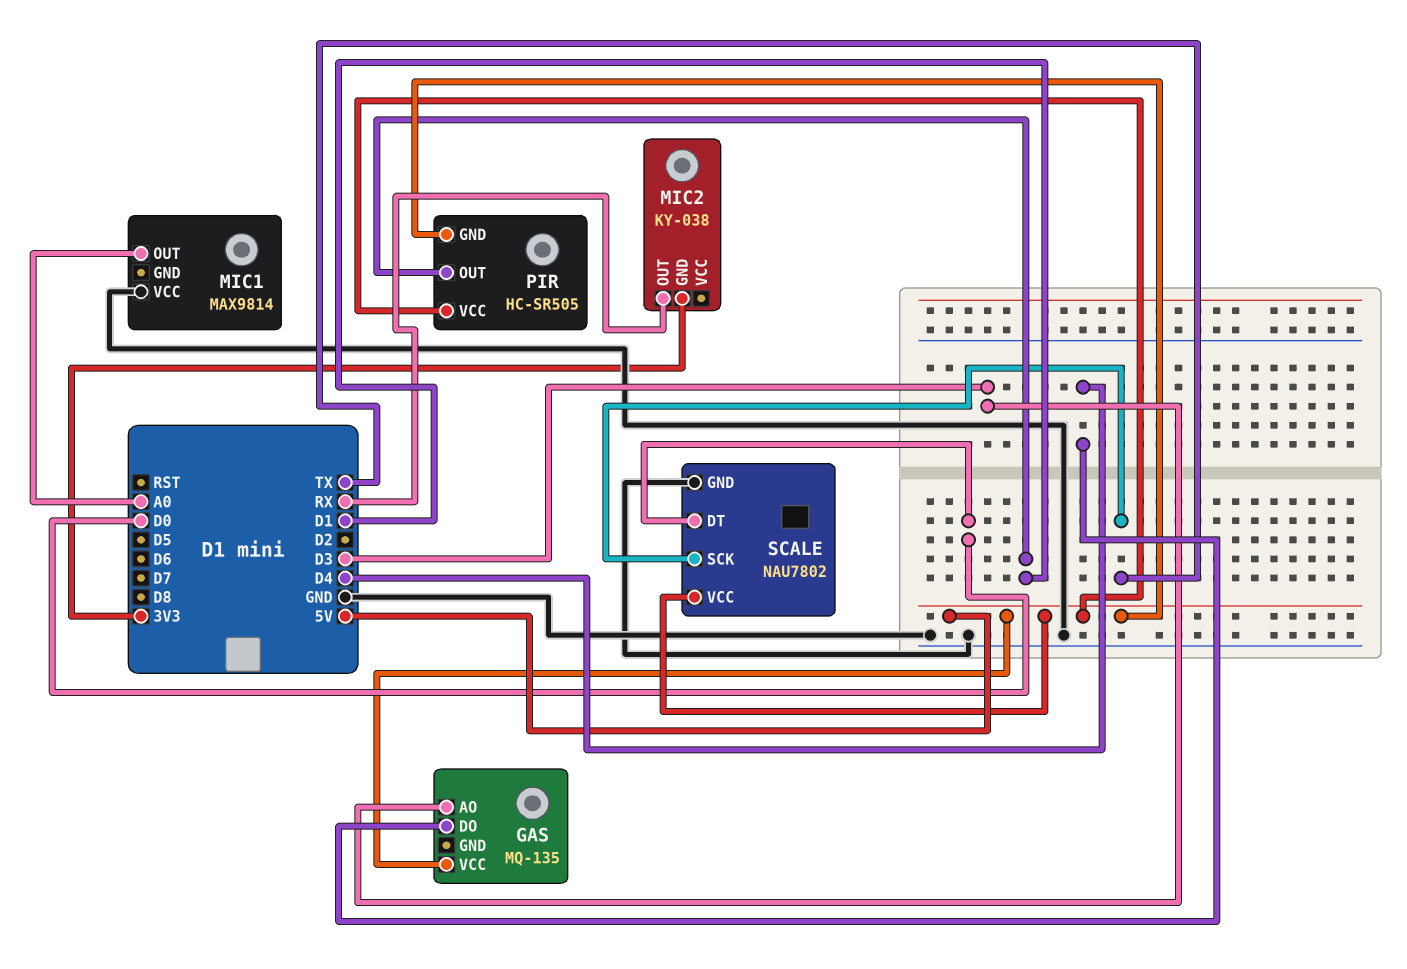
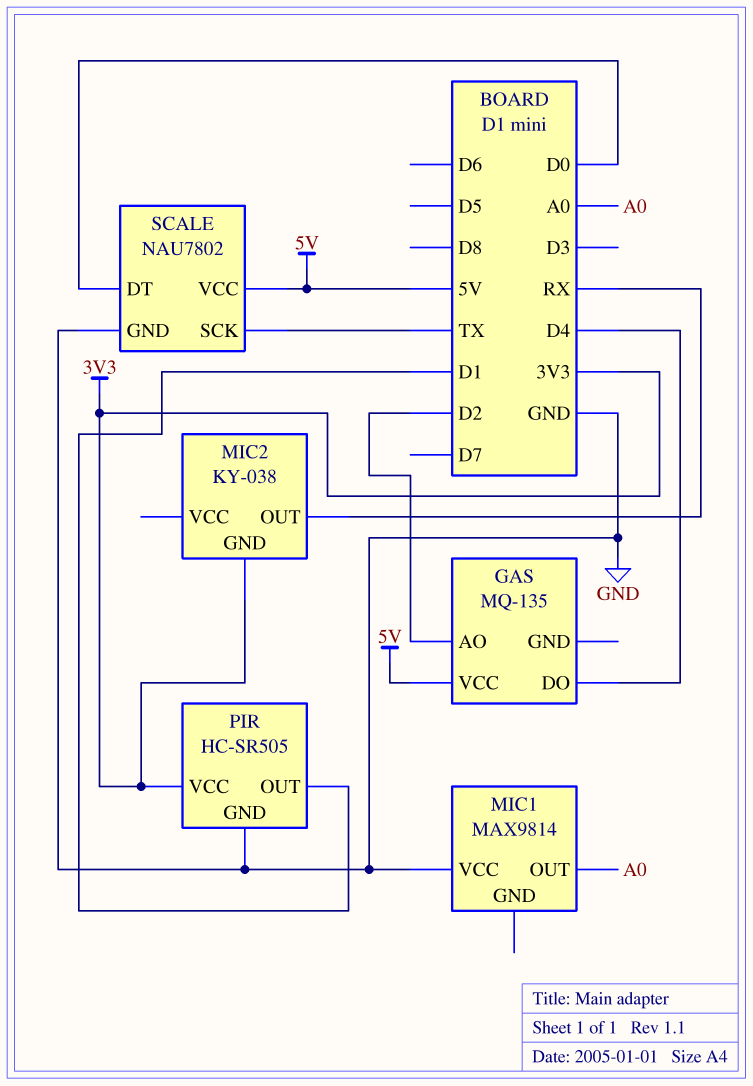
GAS pin AO: D3 -> D2
PIR pin GND: 5V -> GND
PIR pin VCC: 5V -> 3V3

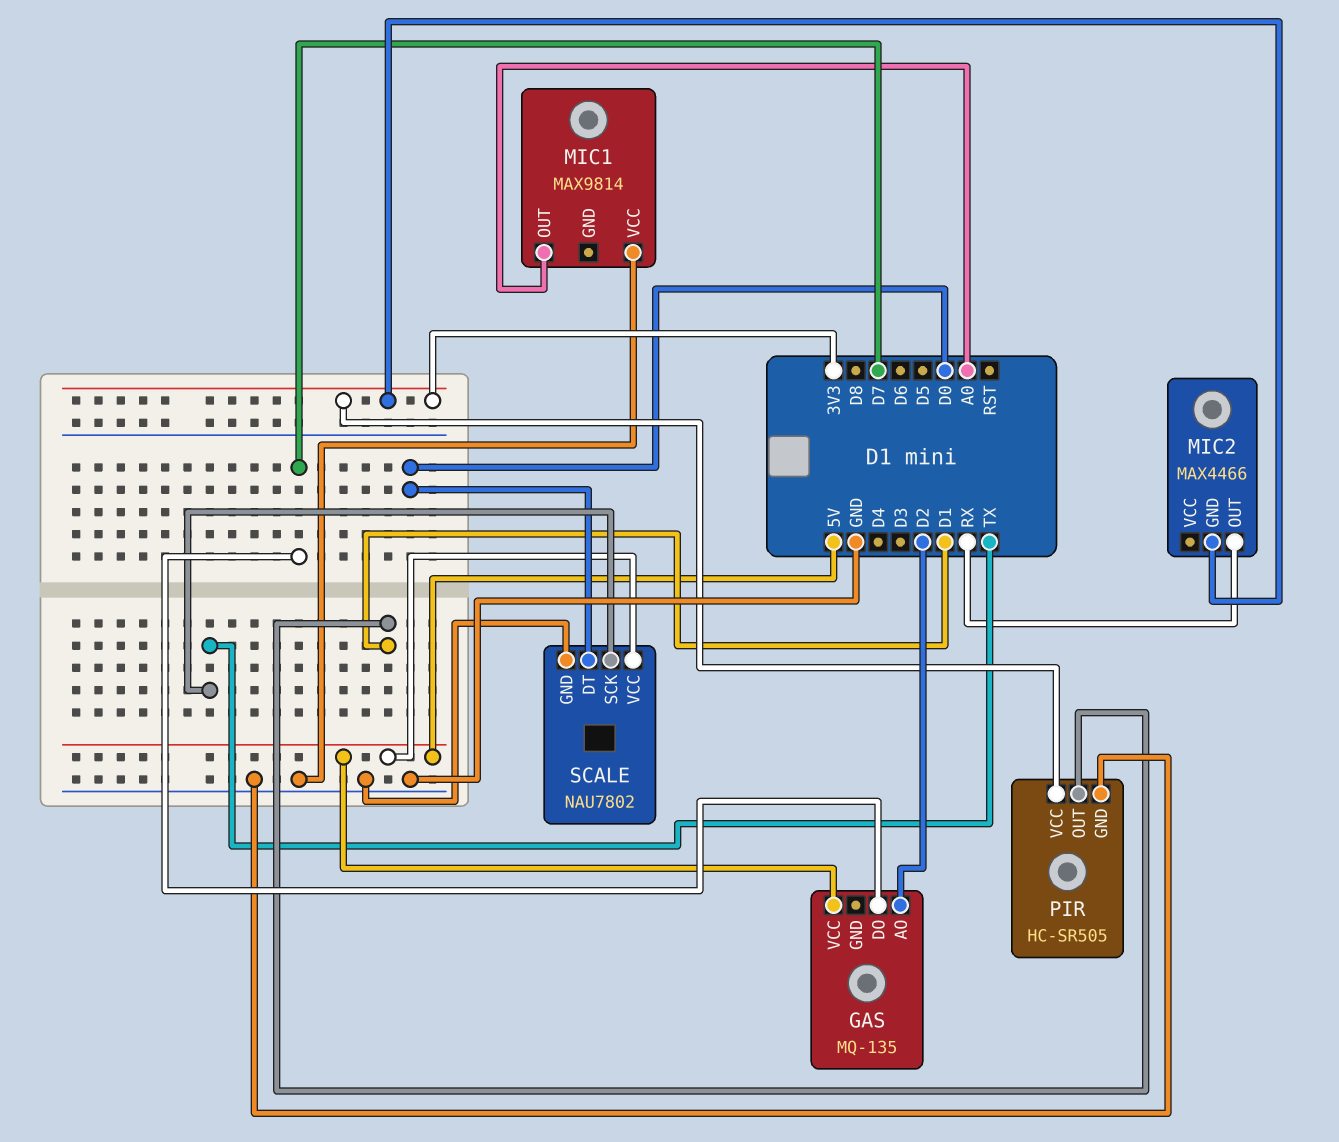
GAS pin DO: D4 -> D7
MIC2: KY-038 -> MAX4466

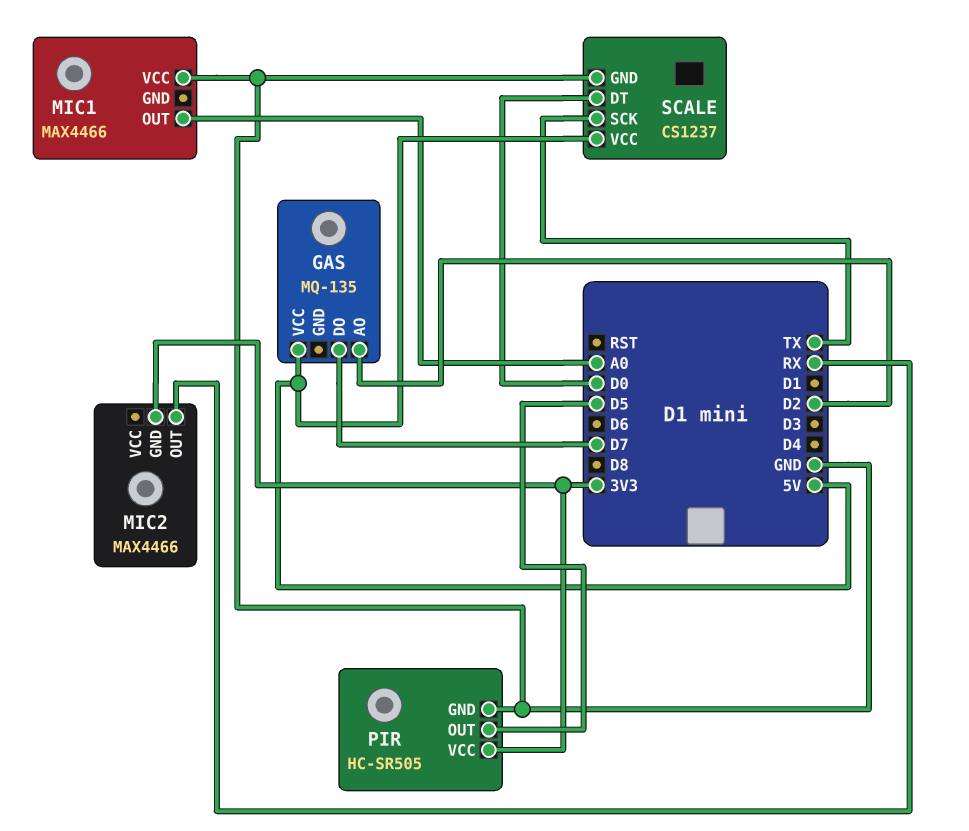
MIC1: MAX9814 -> MAX4466
PIR pin OUT: D1 -> D5
SCALE: NAU7802 -> CS1237

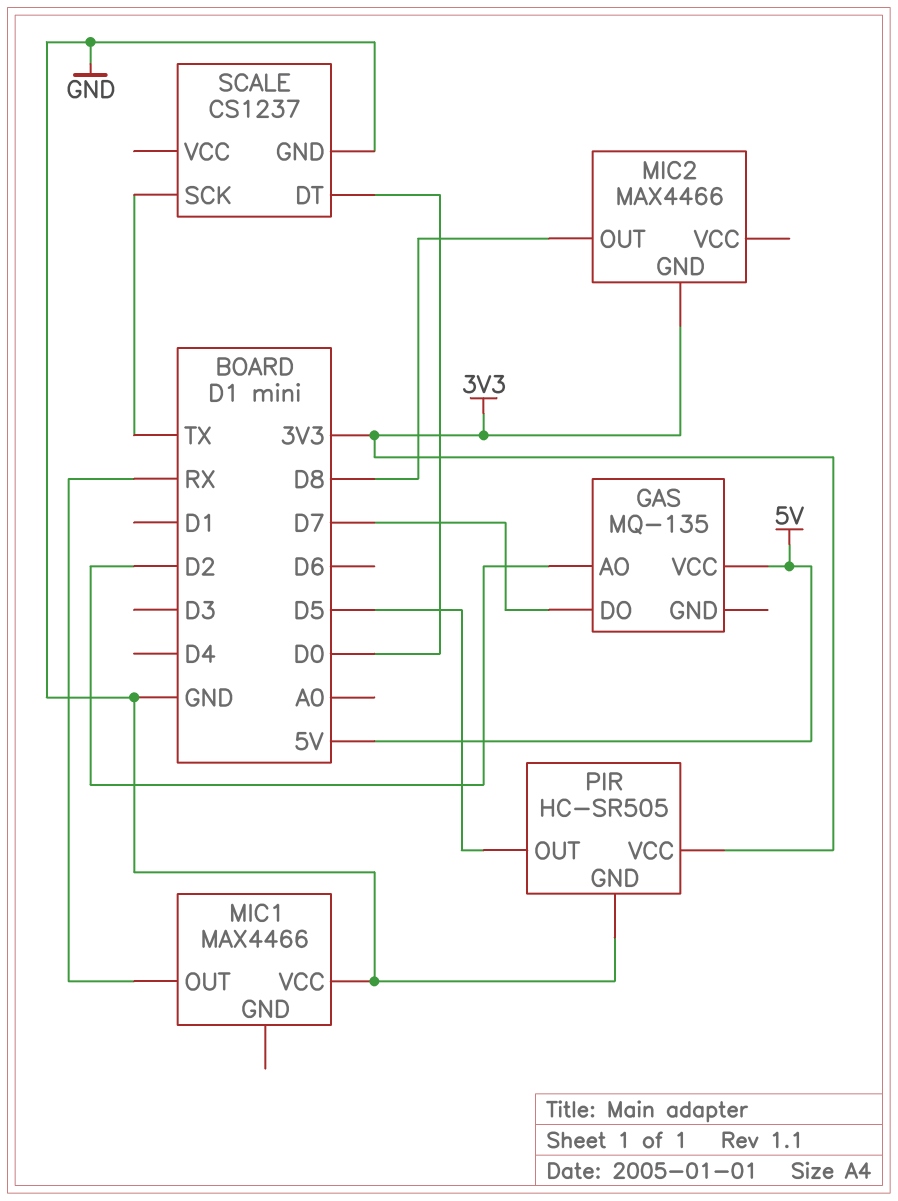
MIC1 pin OUT: A0 -> RX
MIC2 pin OUT: RX -> D8
SCALE pin VCC: 5V -> none

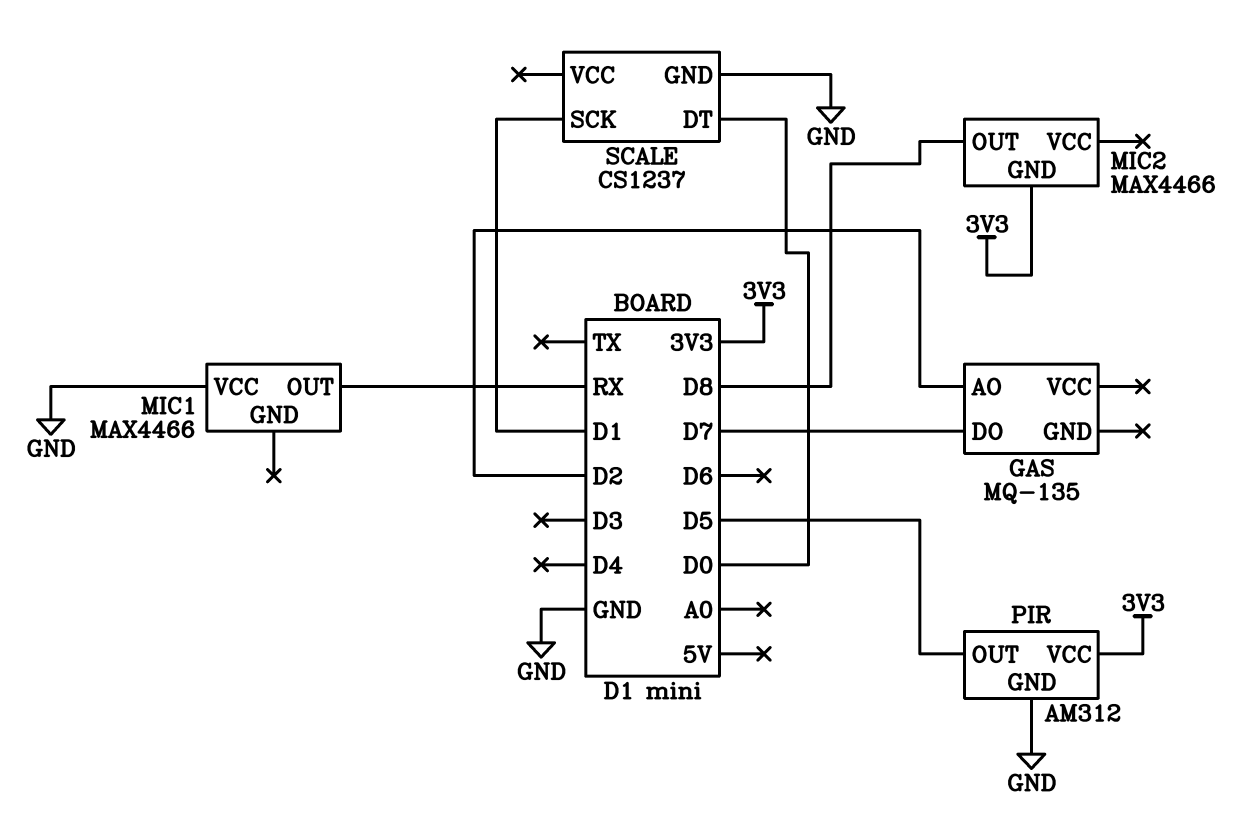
GAS pin VCC: 5V -> none
PIR: HC-SR505 -> AM312
SCALE pin SCK: TX -> D1

